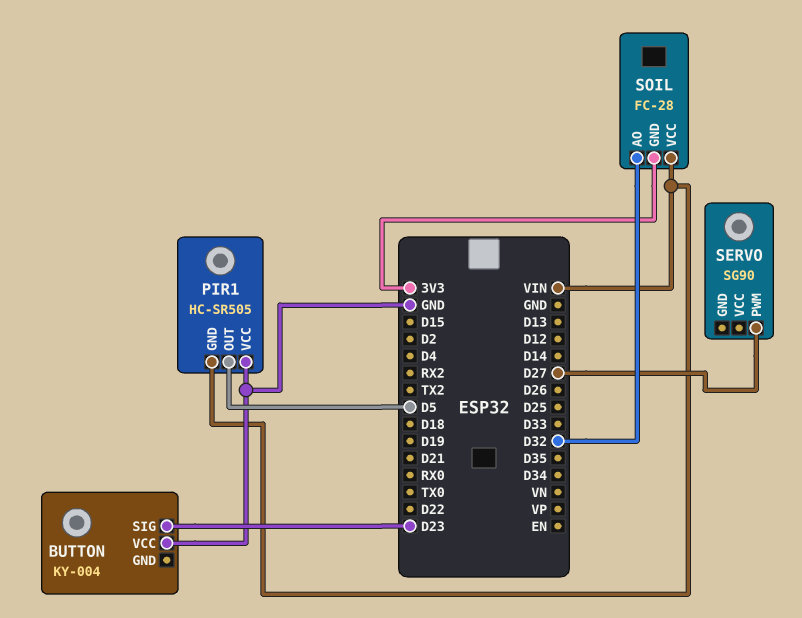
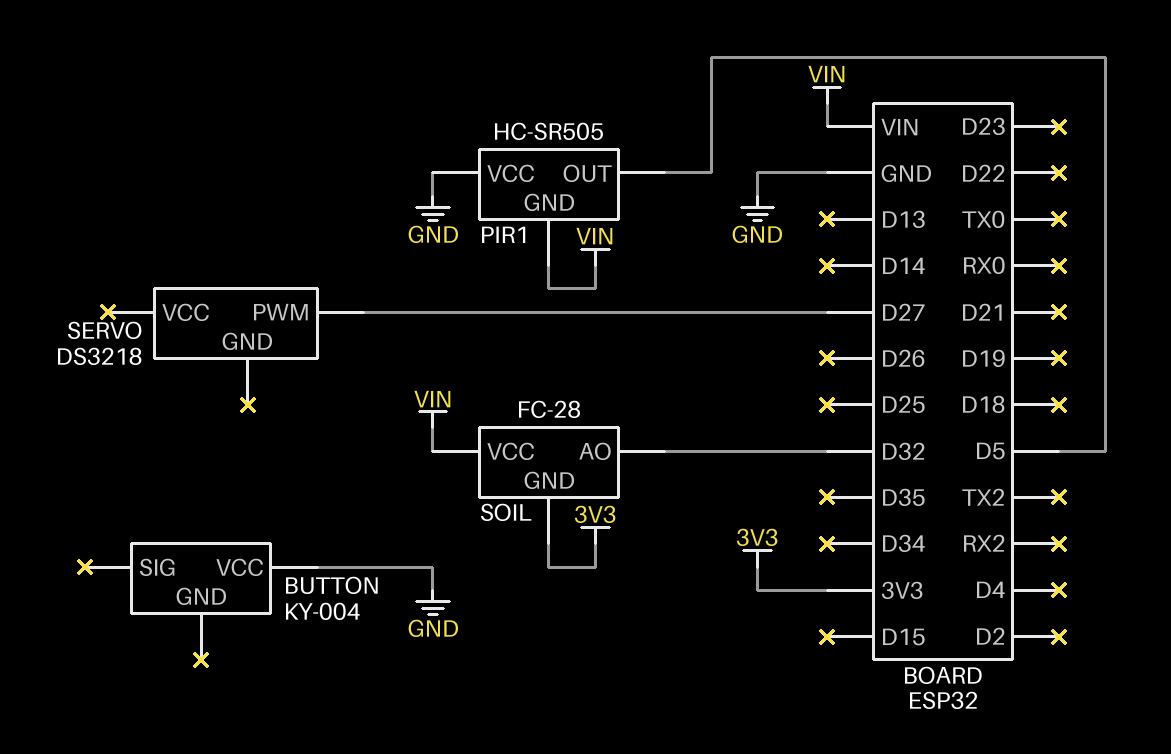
BUTTON pin SIG: D23 -> none
SERVO: SG90 -> DS3218

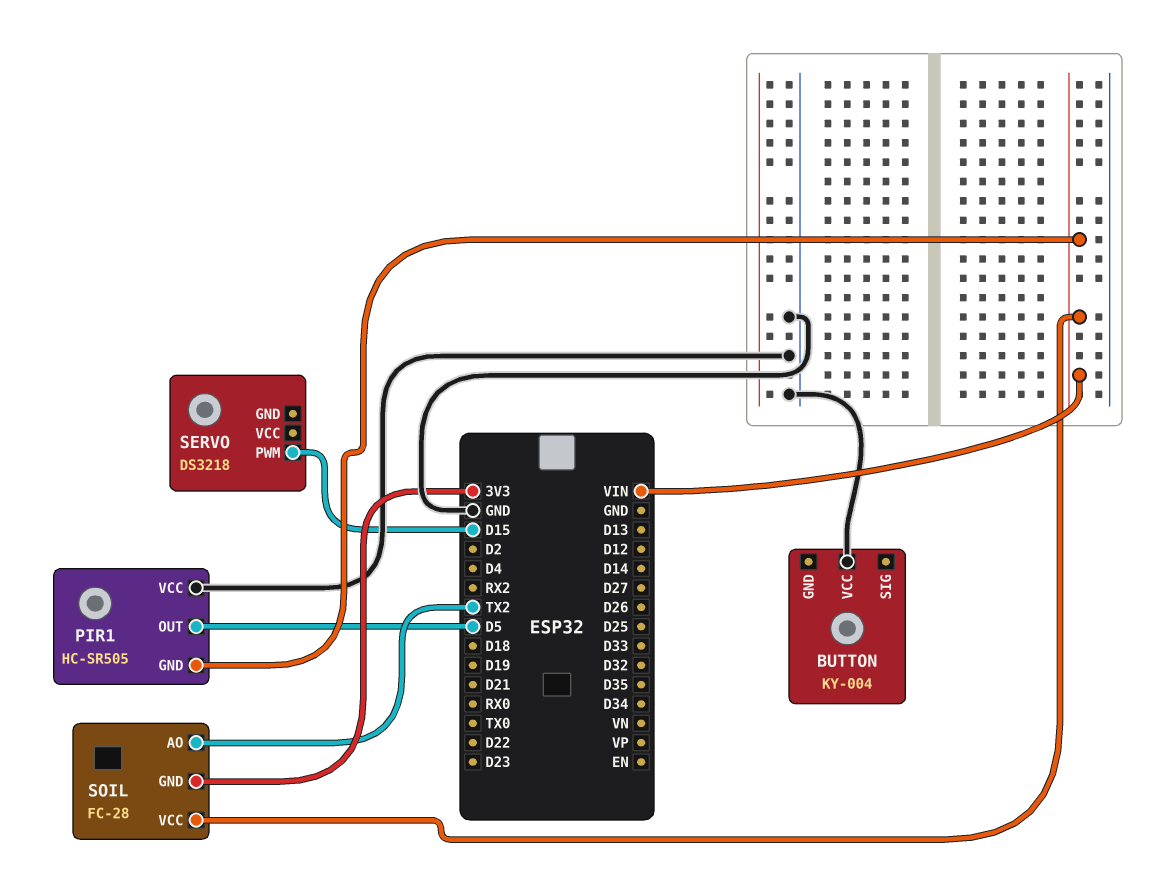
SERVO pin PWM: D27 -> D15
SOIL pin AO: D32 -> TX2

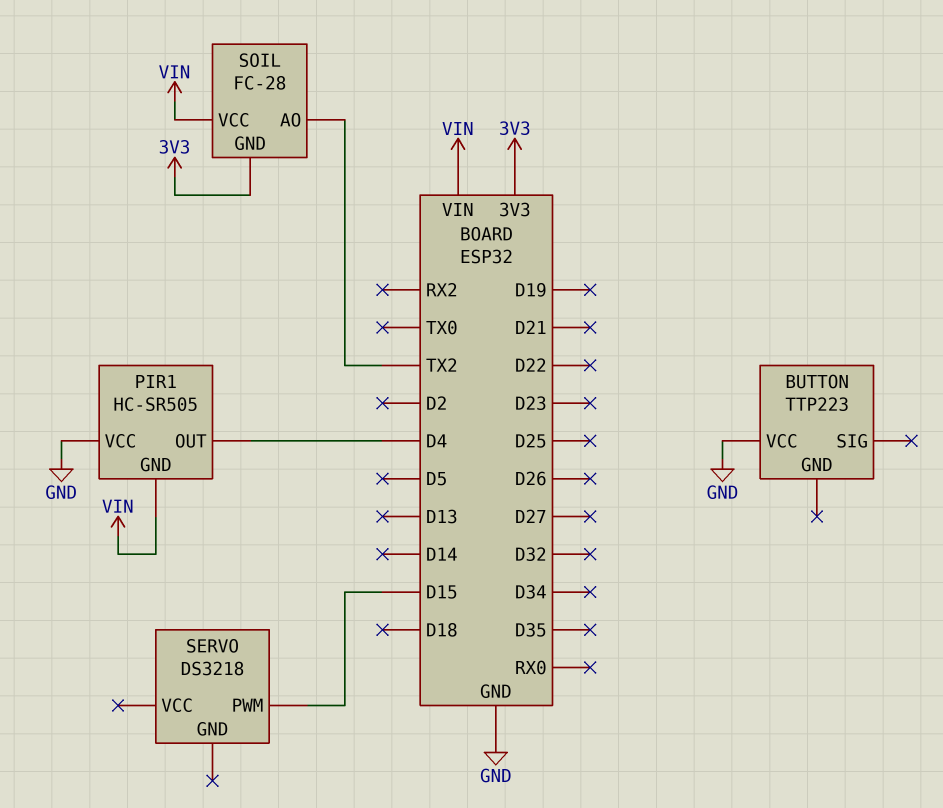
BUTTON: KY-004 -> TTP223
PIR1 pin OUT: D5 -> D4

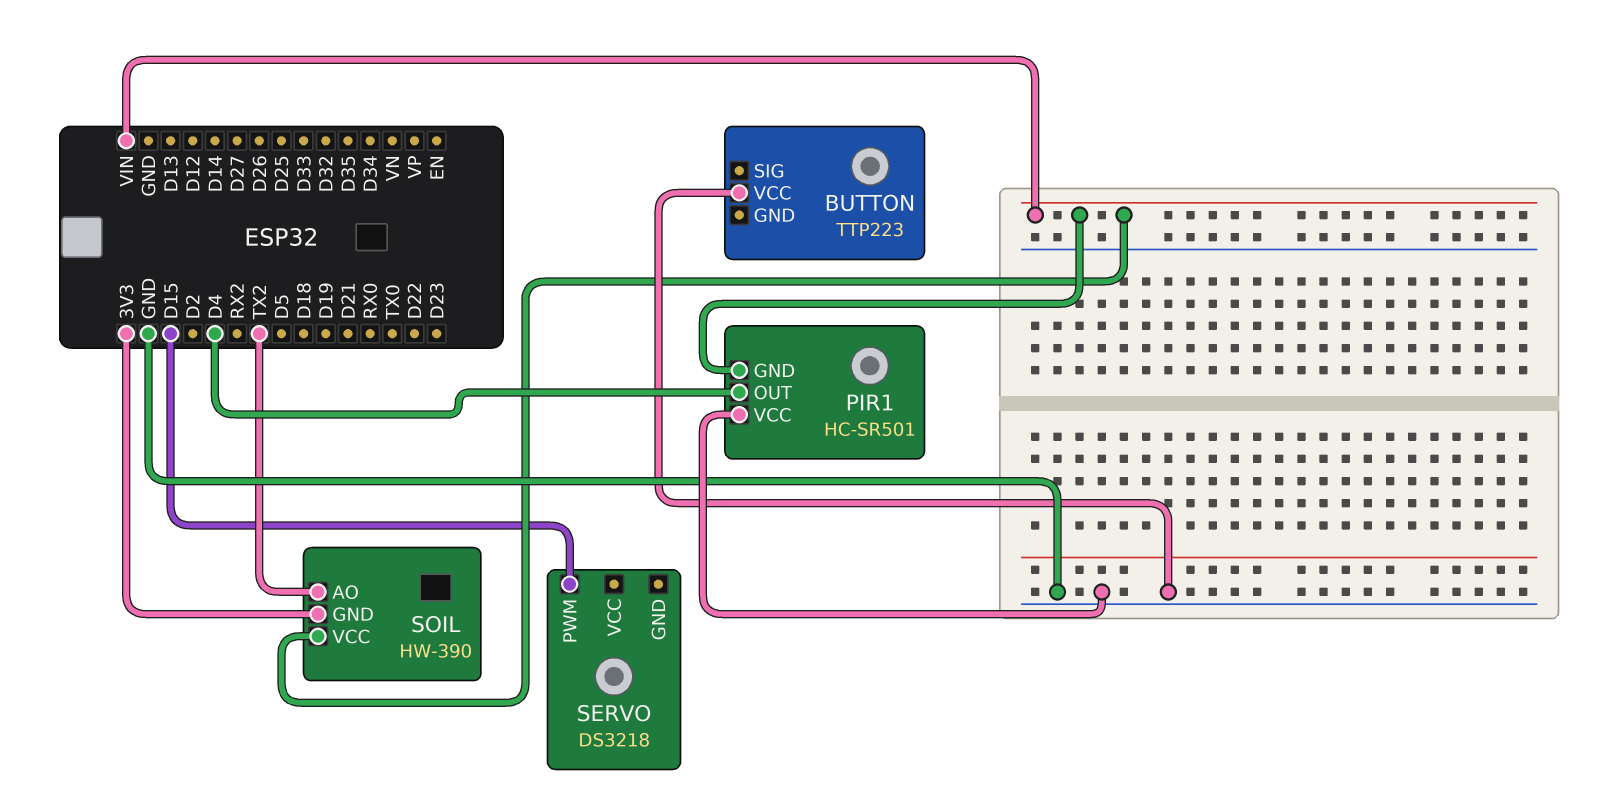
PIR1: HC-SR505 -> HC-SR501
SOIL: FC-28 -> HW-390

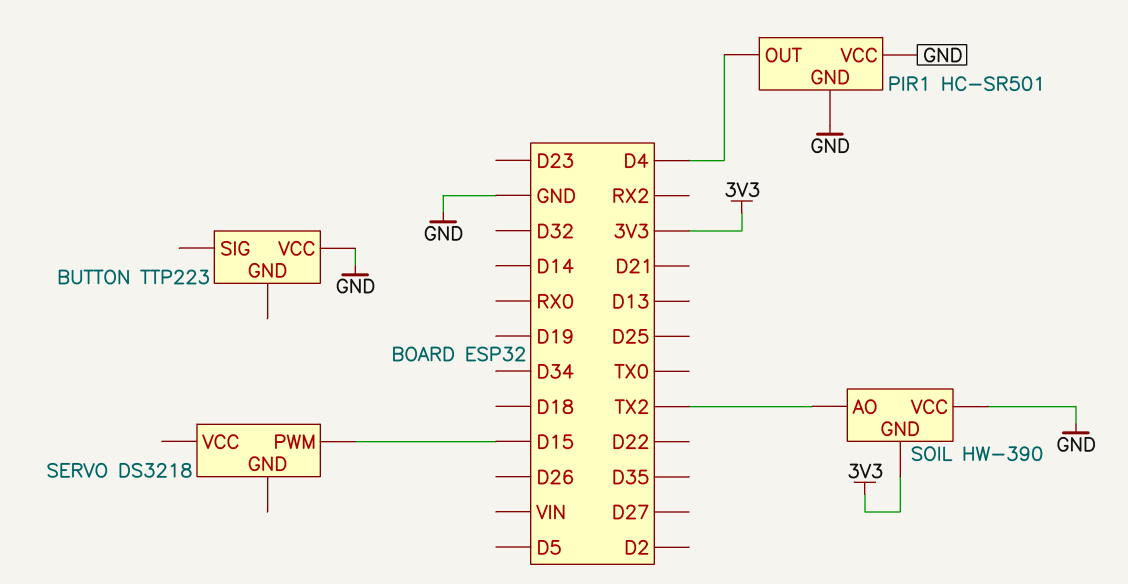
PIR1 pin GND: VIN -> GND
SOIL pin VCC: VIN -> GND

